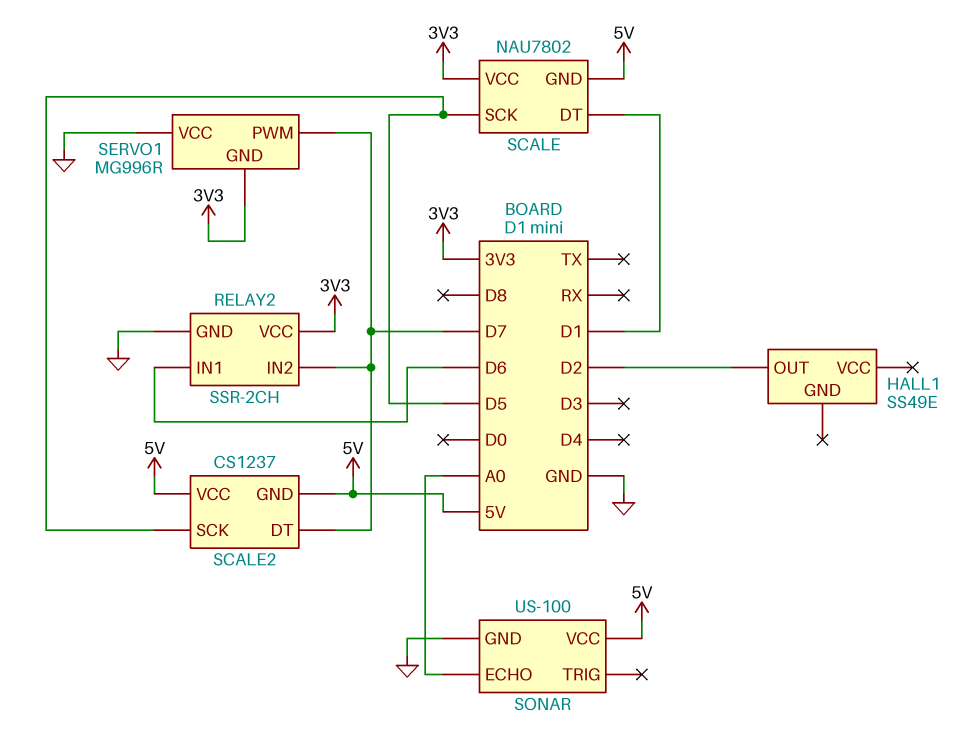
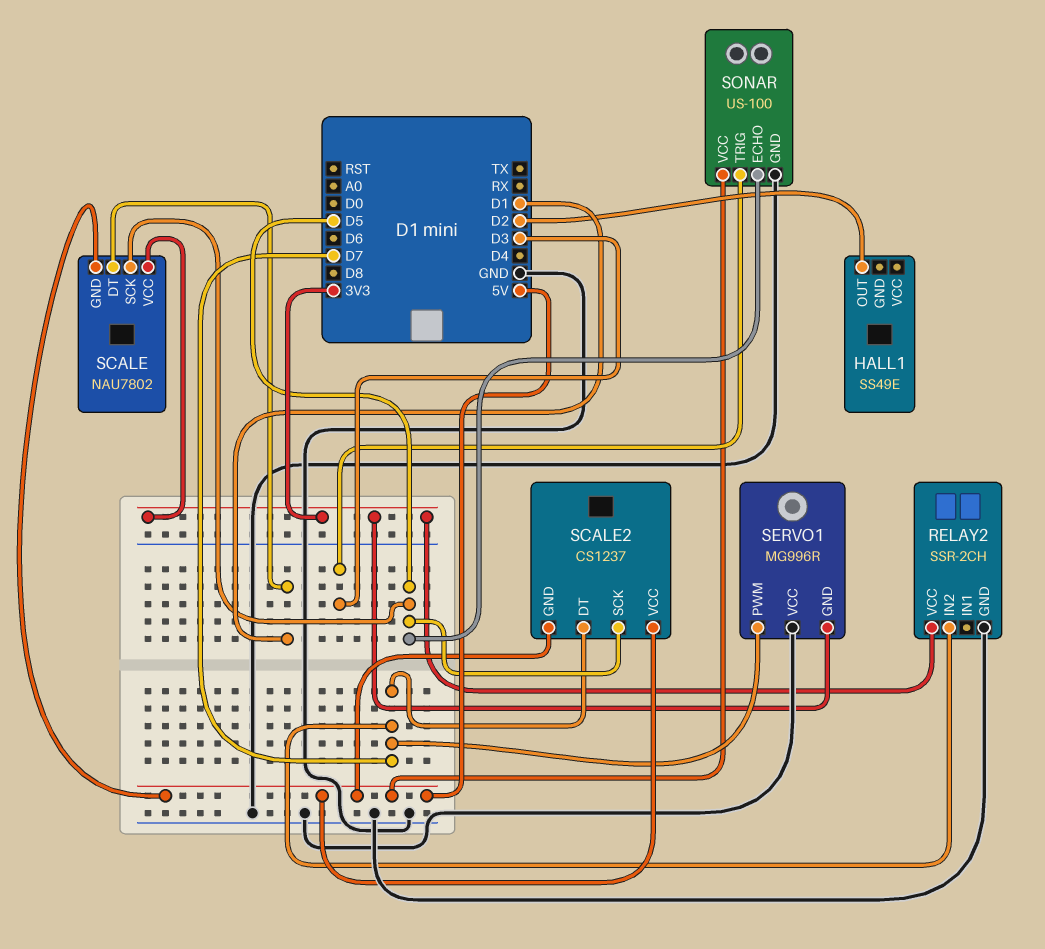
RELAY2 pin IN1: D6 -> none
SONAR pin ECHO: A0 -> D5
SONAR pin TRIG: none -> D3

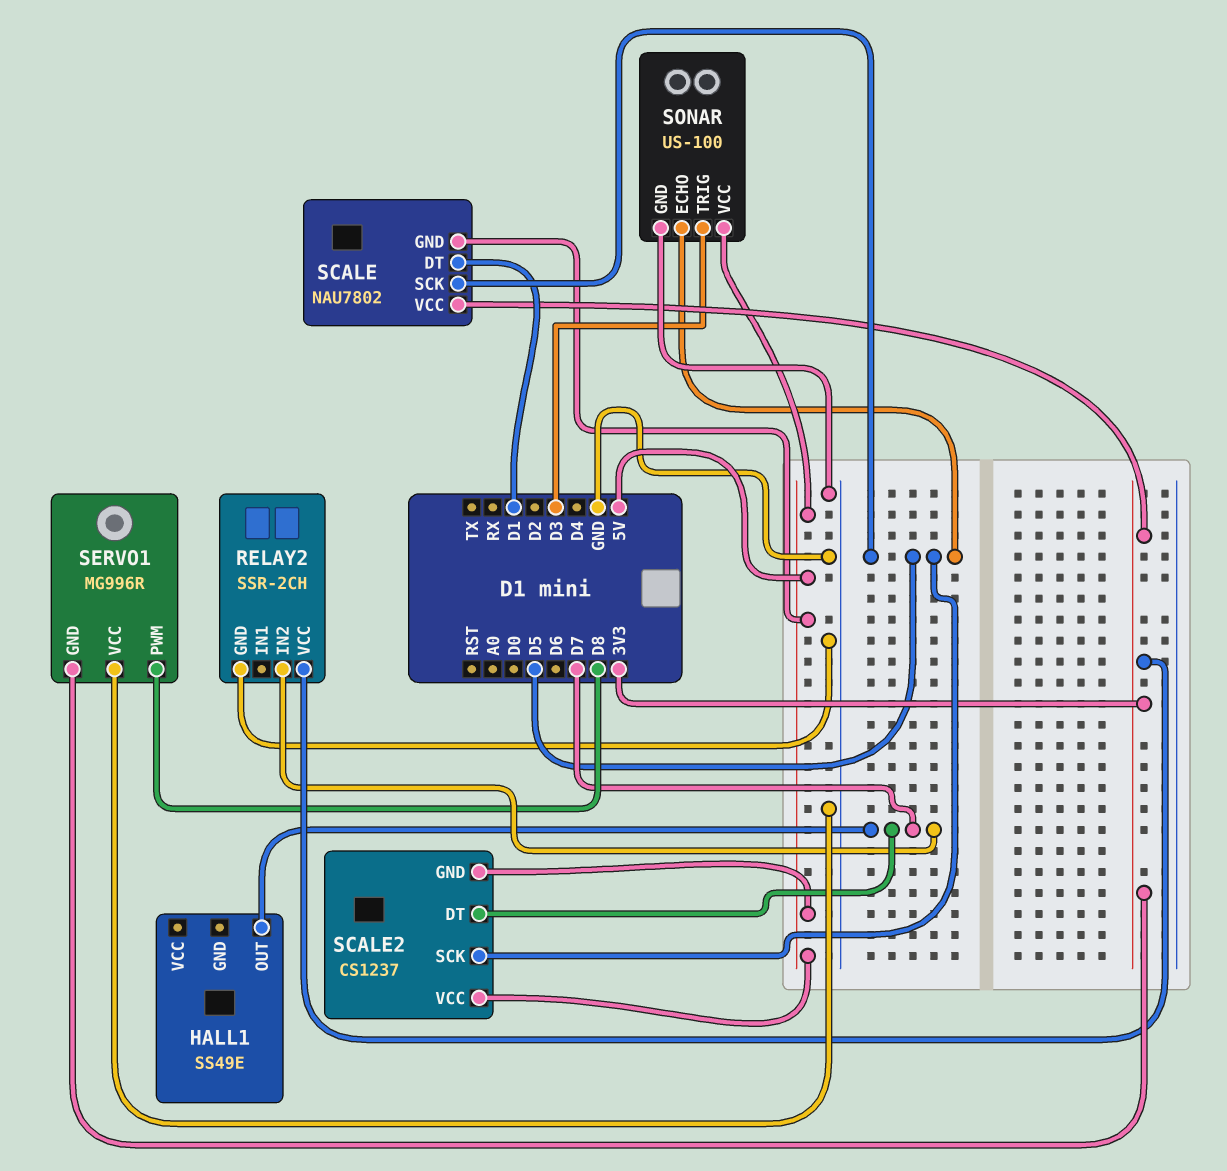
HALL1 pin OUT: D2 -> D7
SERVO1 pin PWM: D7 -> D8

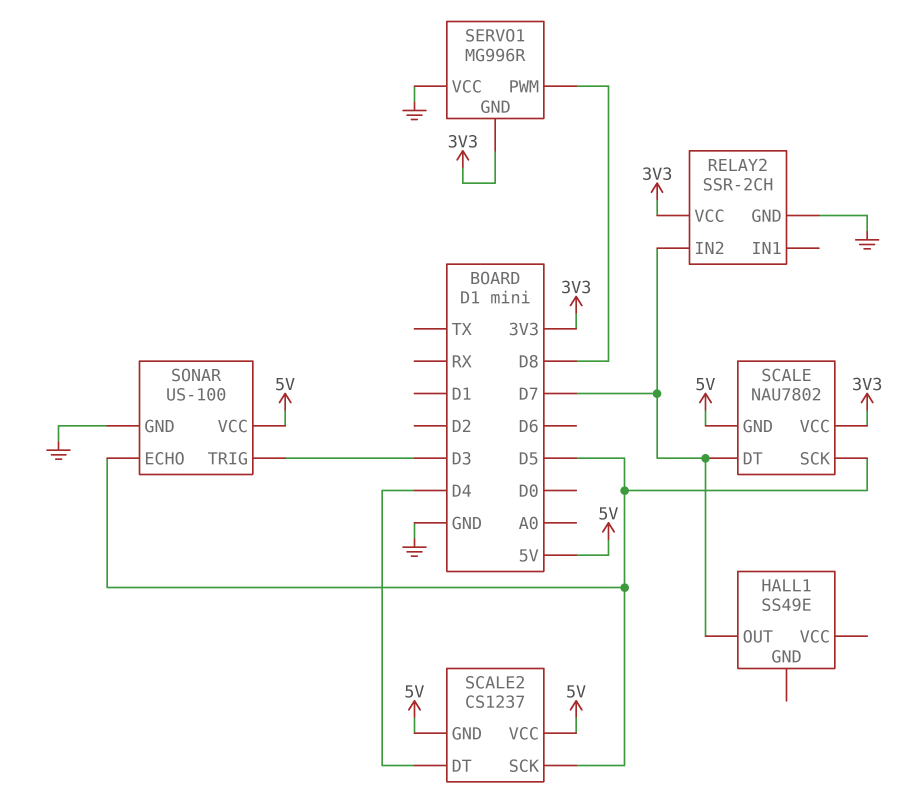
SCALE pin DT: D1 -> D7
SCALE2 pin DT: D7 -> D4

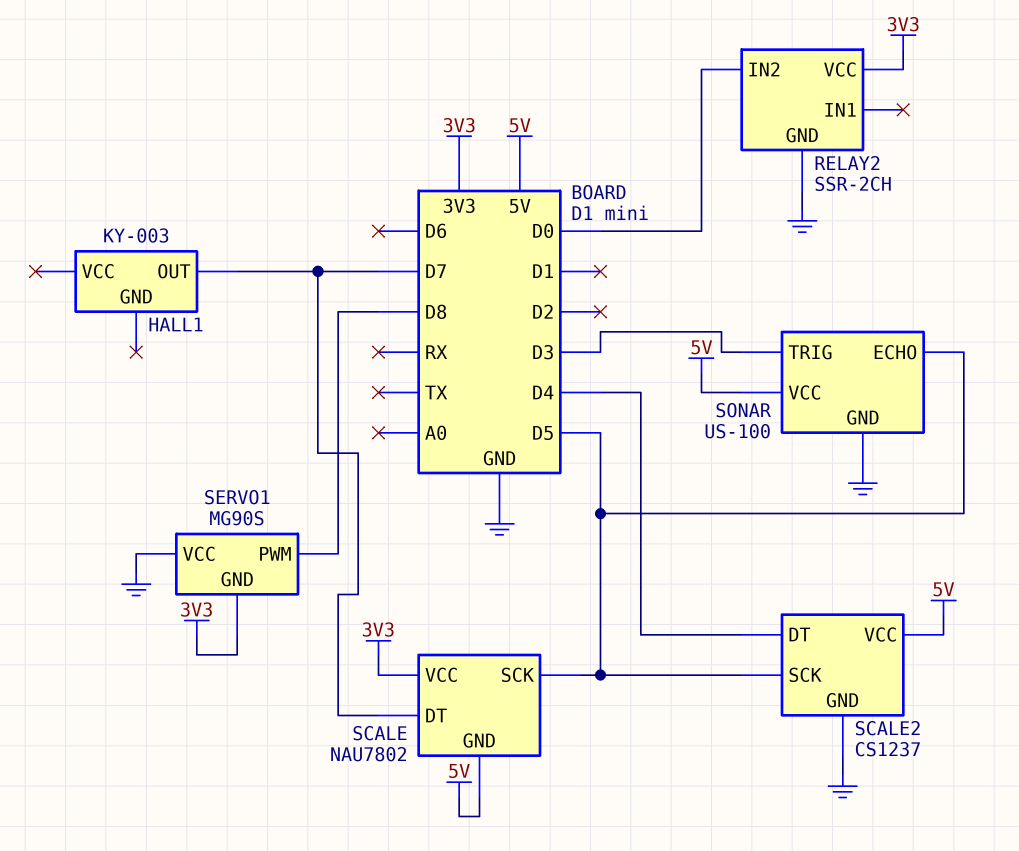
HALL1: SS49E -> KY-003
RELAY2 pin IN2: D7 -> D0
SCALE2 pin GND: 5V -> GND
SERVO1: MG996R -> MG90S

